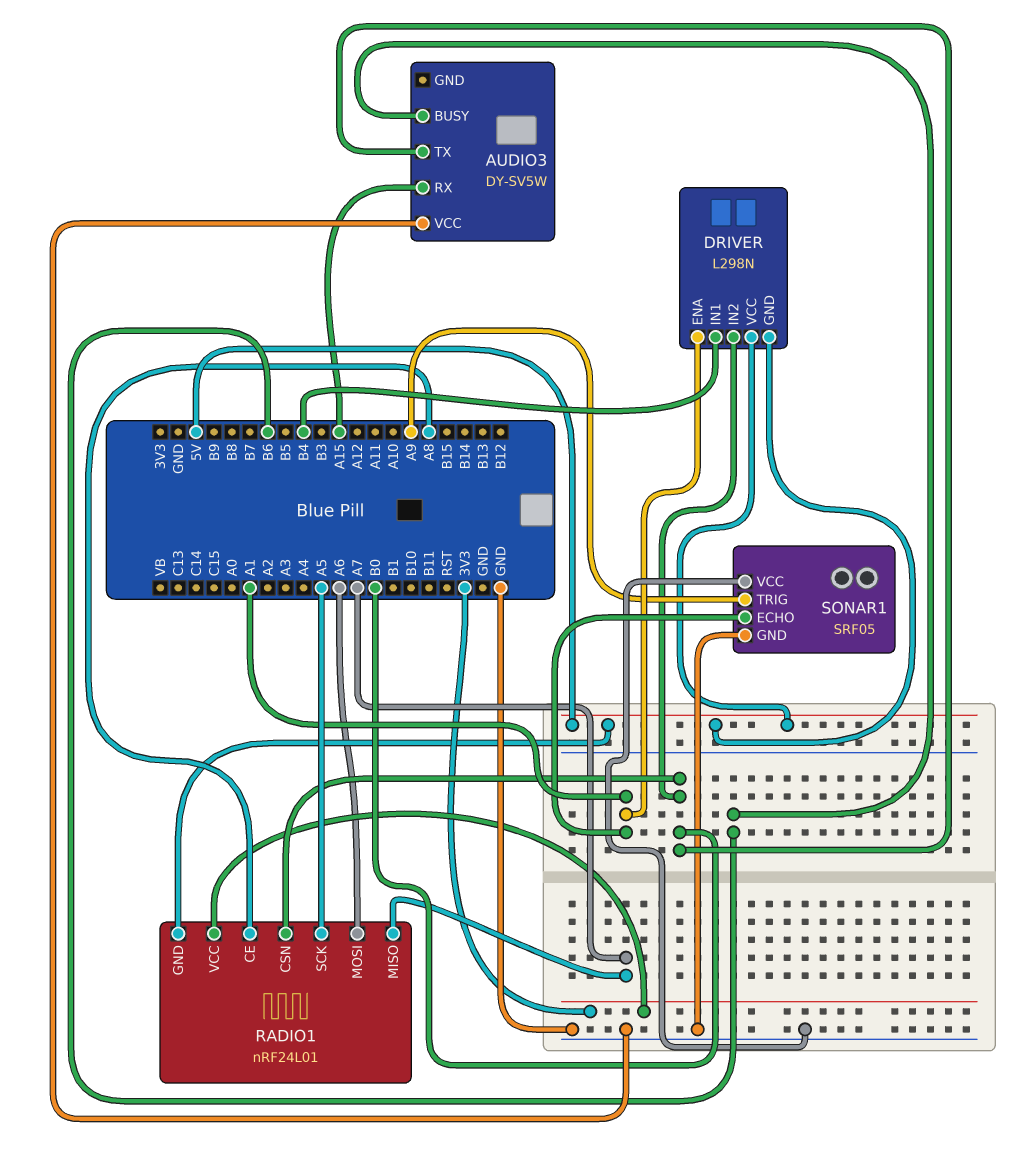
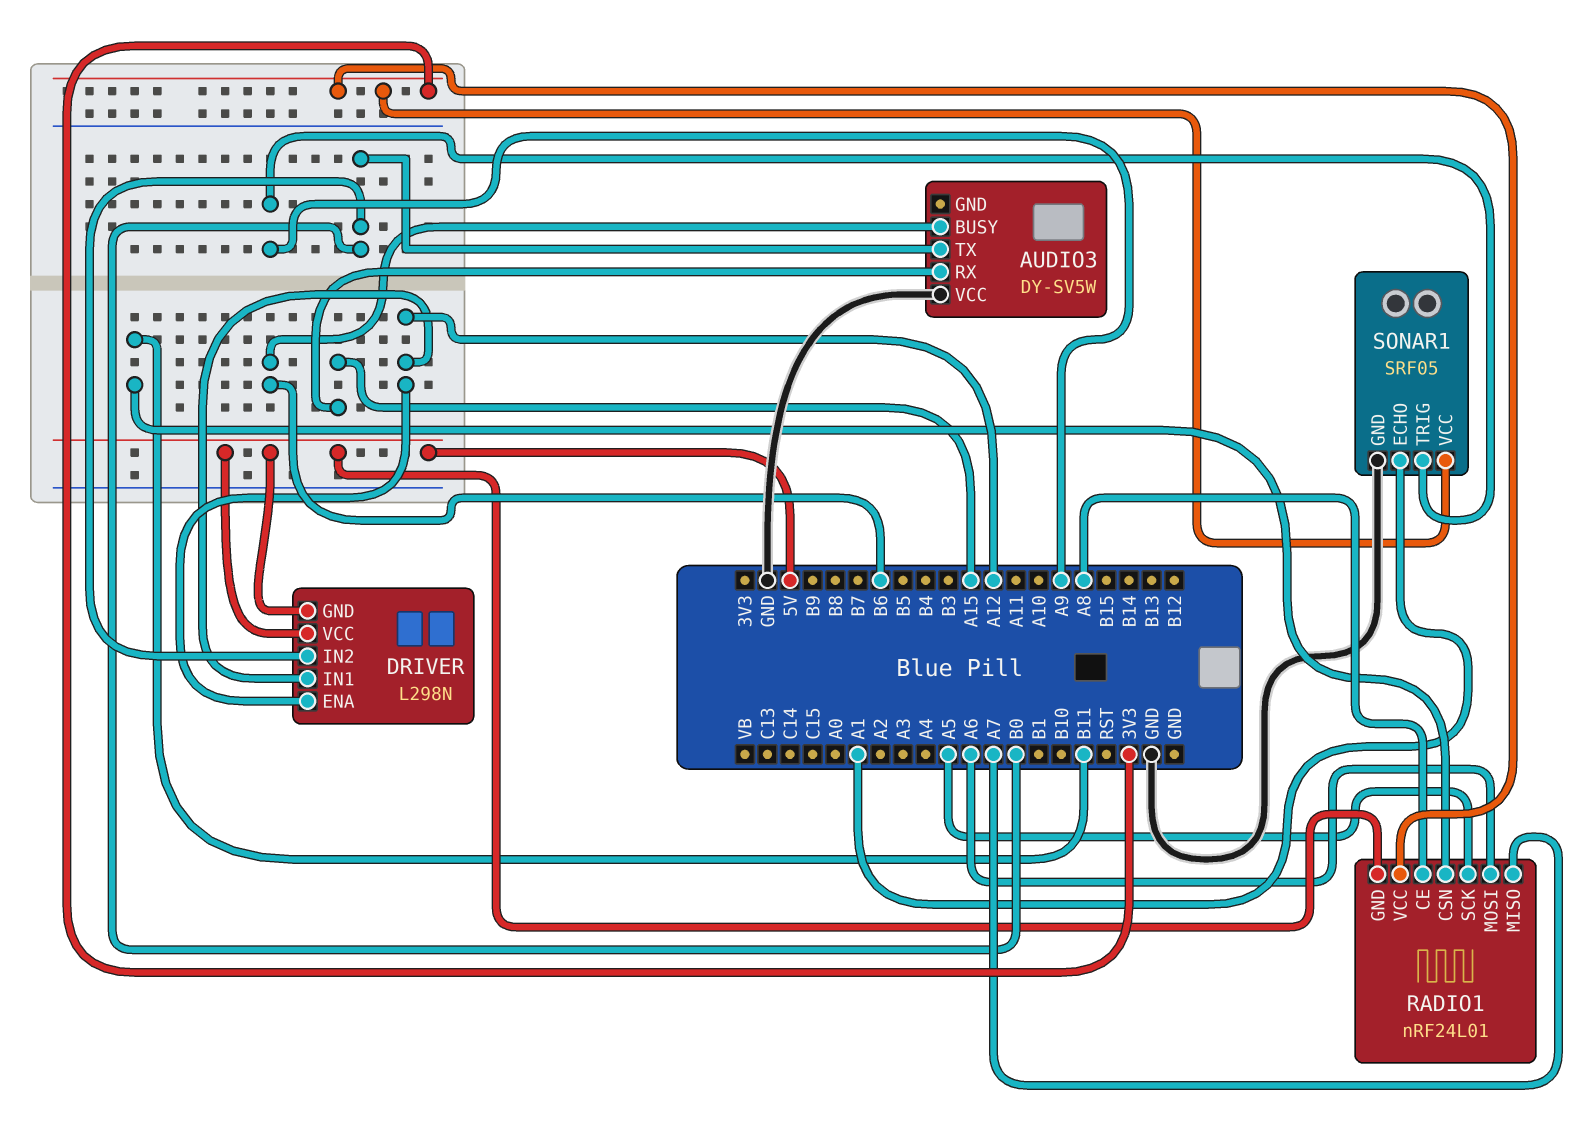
DRIVER pin ENA: A1 -> A12
DRIVER pin IN1: B4 -> A12
RADIO1 pin CSN: B0 -> B11
SONAR1 pin VCC: GND -> 3V3

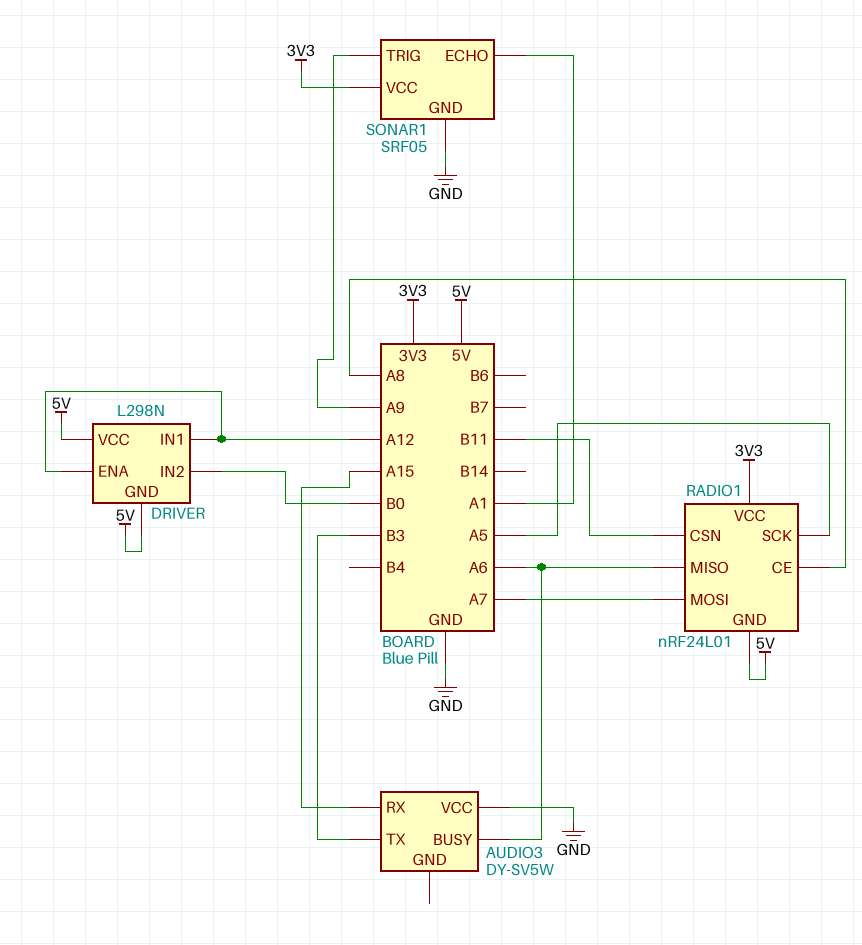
AUDIO3 pin BUSY: B6 -> A6
AUDIO3 pin TX: B0 -> B3
RADIO1 pin MISO: A7 -> A6
RADIO1 pin MOSI: A6 -> A7

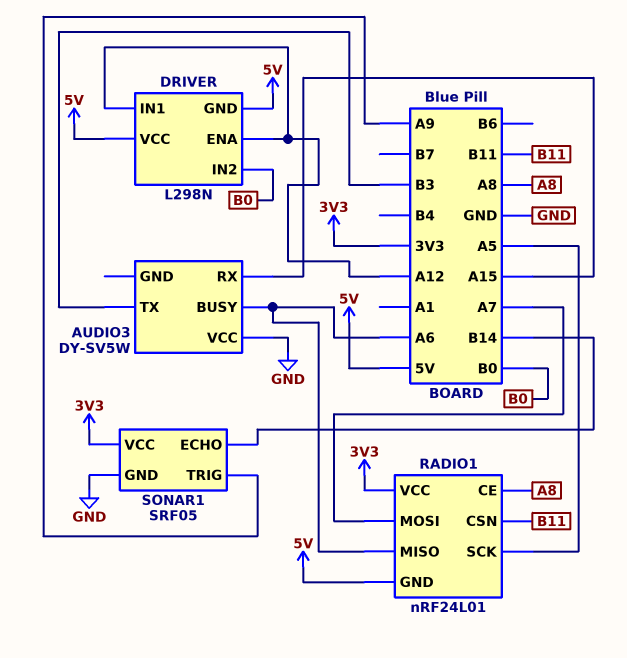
SONAR1 pin ECHO: A1 -> B14

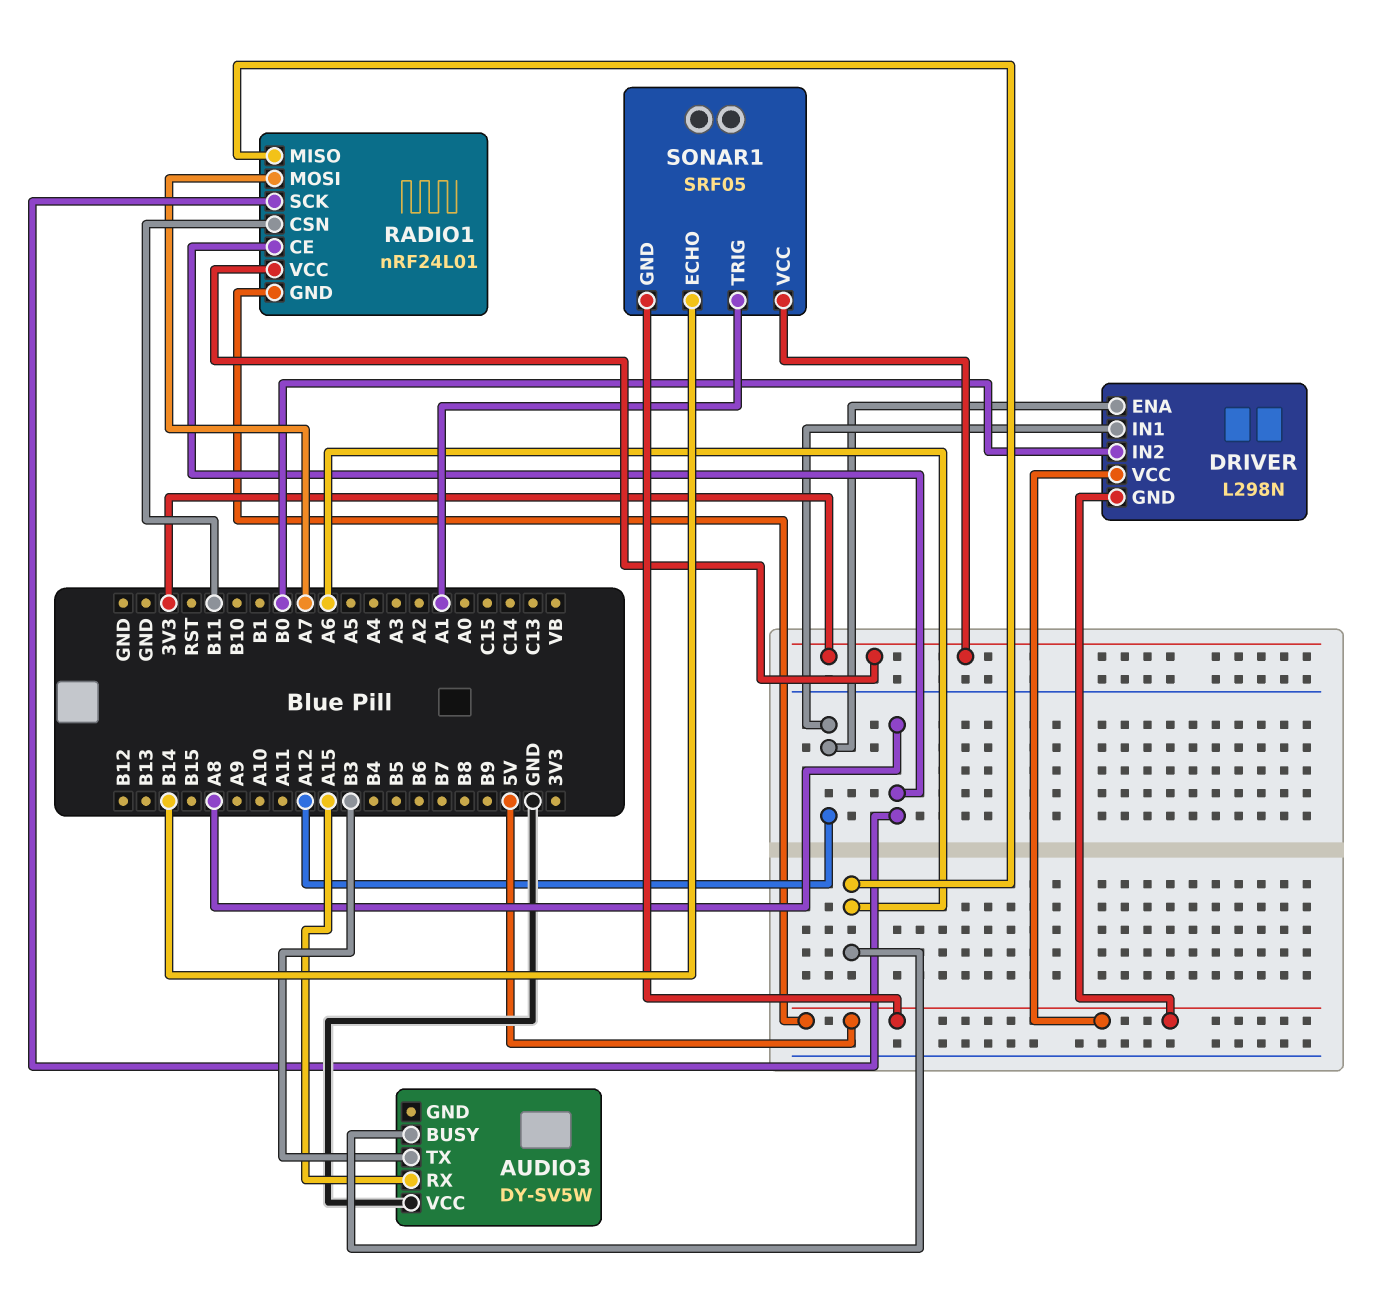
RADIO1 pin SCK: A5 -> A8
SONAR1 pin GND: GND -> 5V
SONAR1 pin TRIG: A9 -> A1

